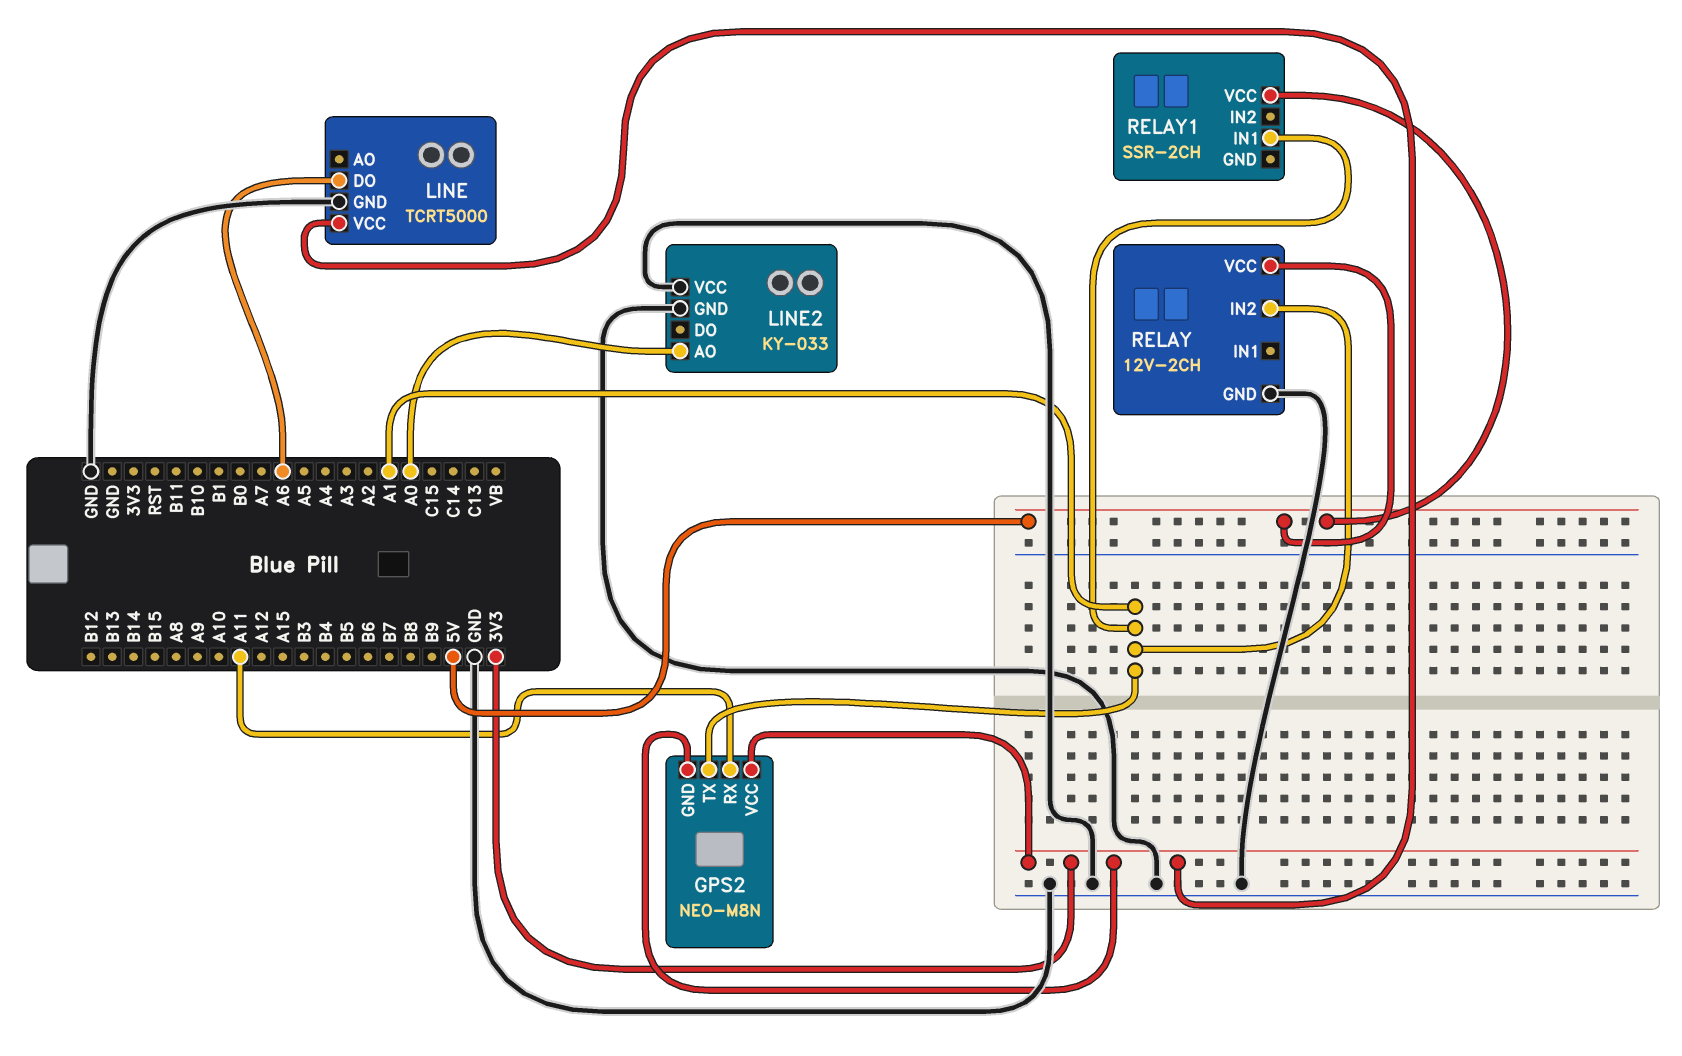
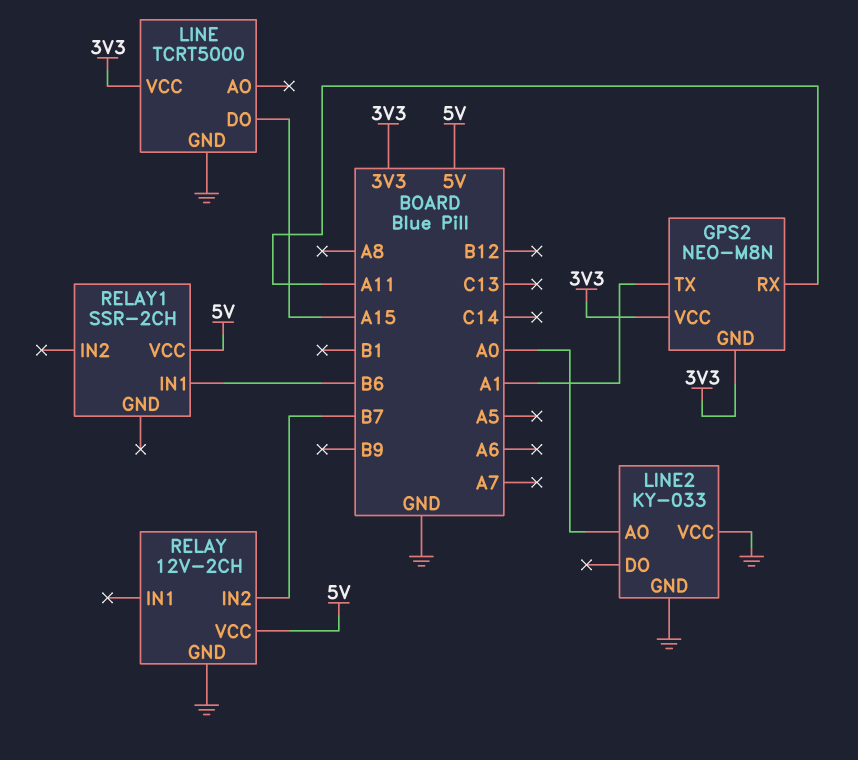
LINE pin DO: A6 -> A15
RELAY pin IN2: A1 -> B7
RELAY1 pin IN1: A1 -> B6

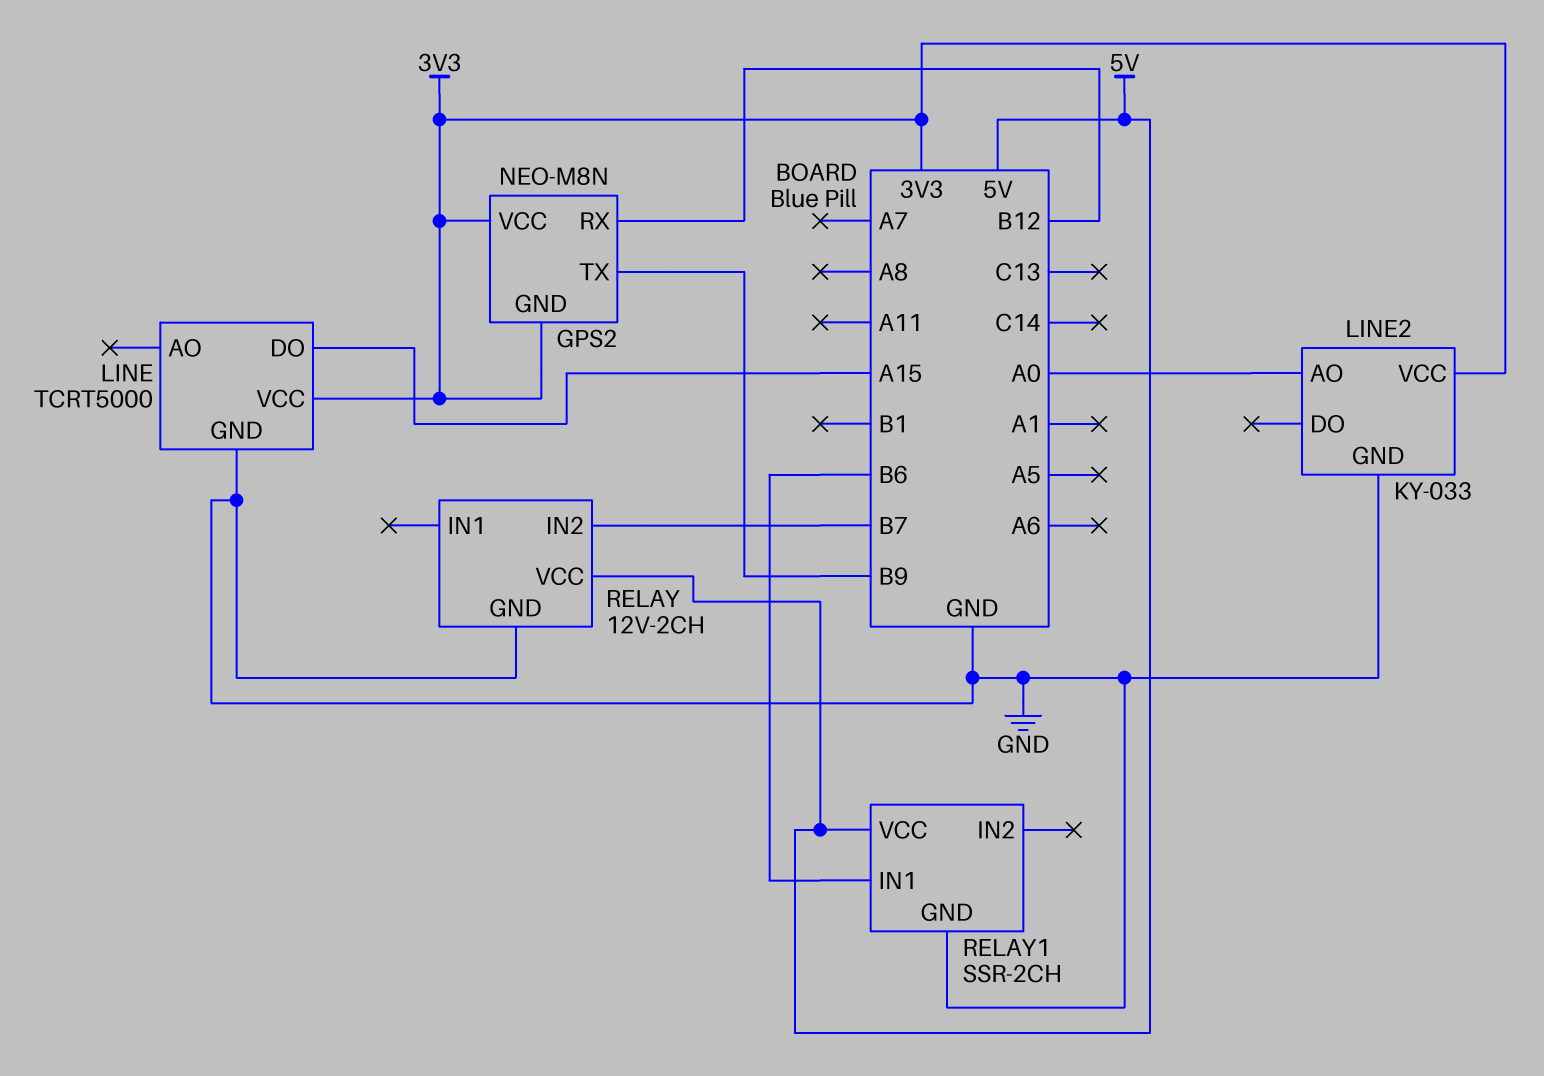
GPS2 pin RX: A11 -> B12
GPS2 pin TX: A1 -> B9
LINE2 pin VCC: GND -> 3V3
RELAY1 pin GND: none -> GND

